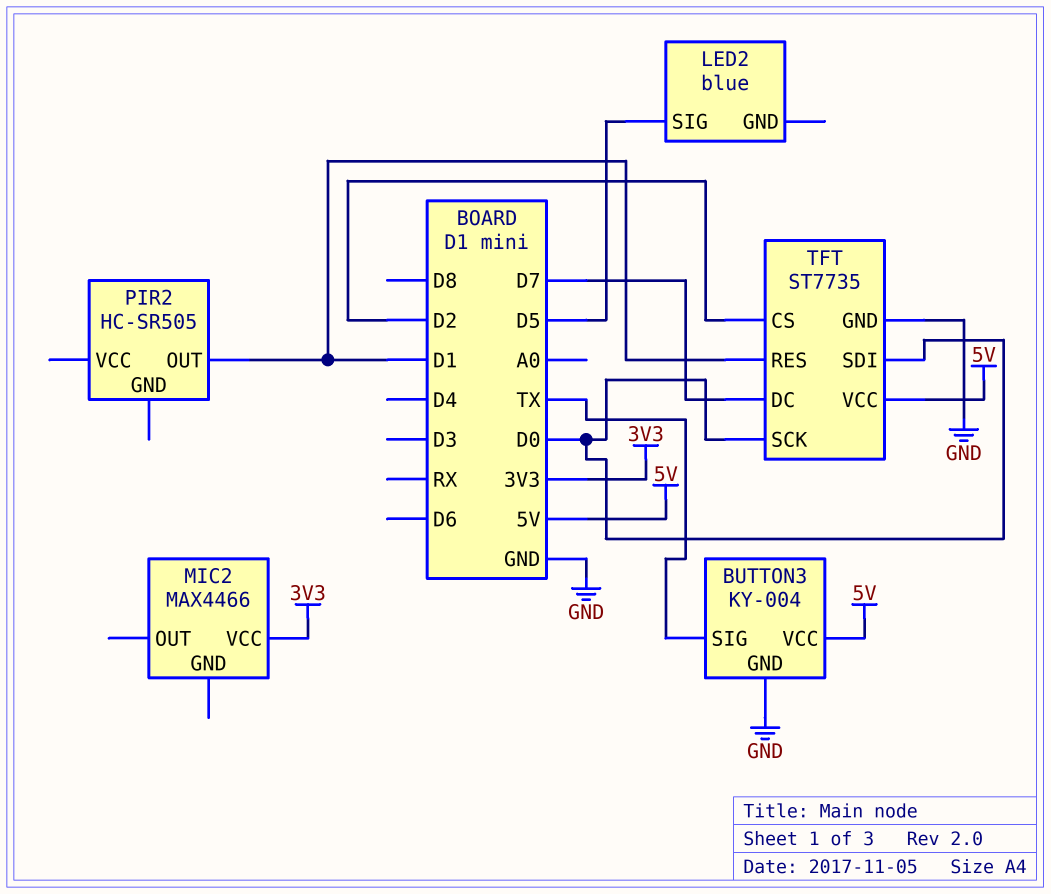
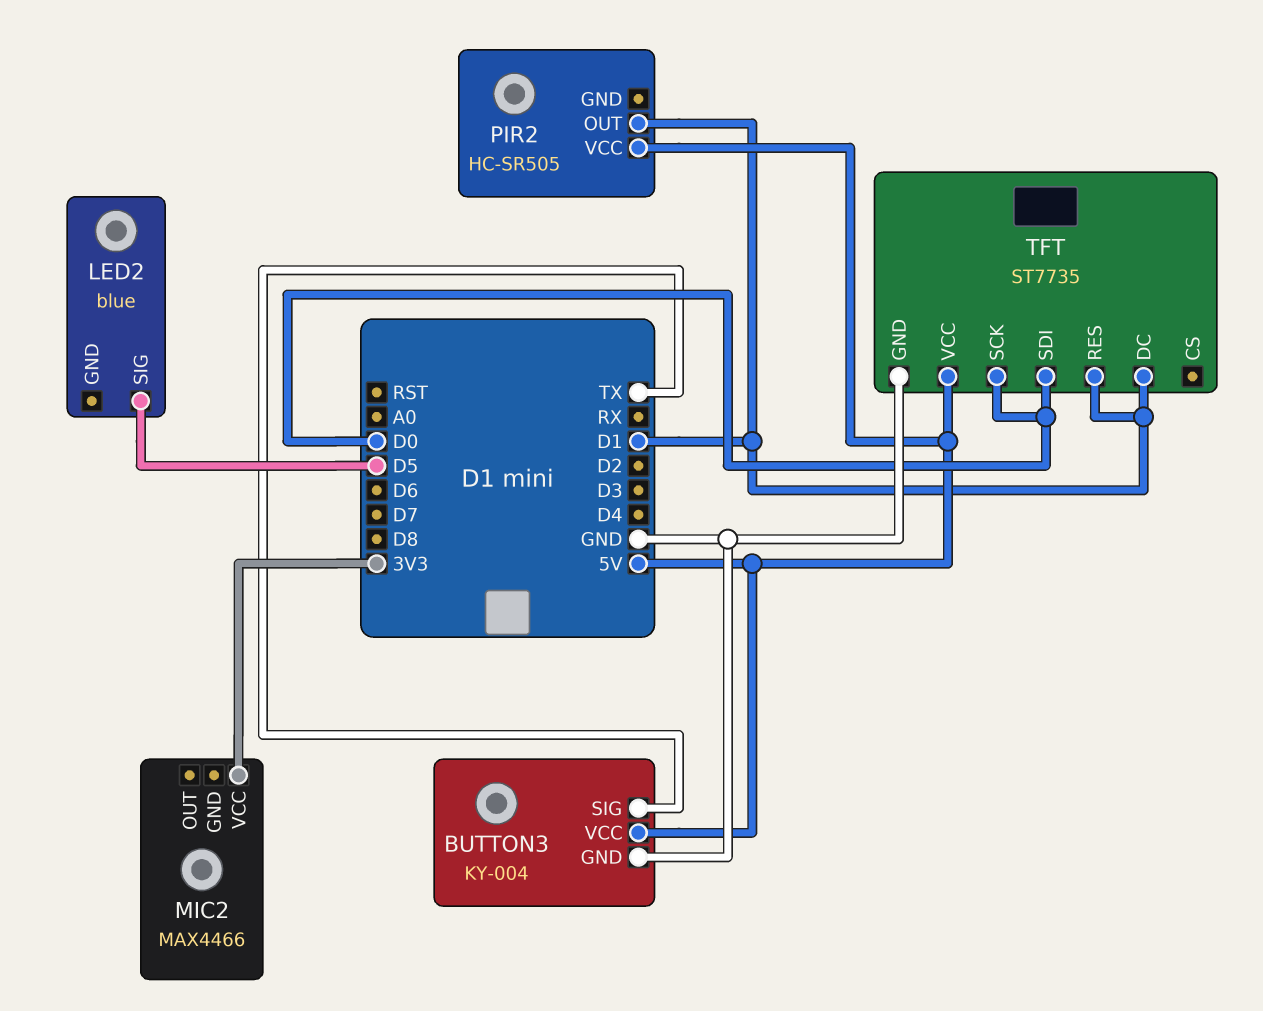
PIR2 pin VCC: none -> 5V
TFT pin CS: D2 -> none
TFT pin DC: D7 -> D1

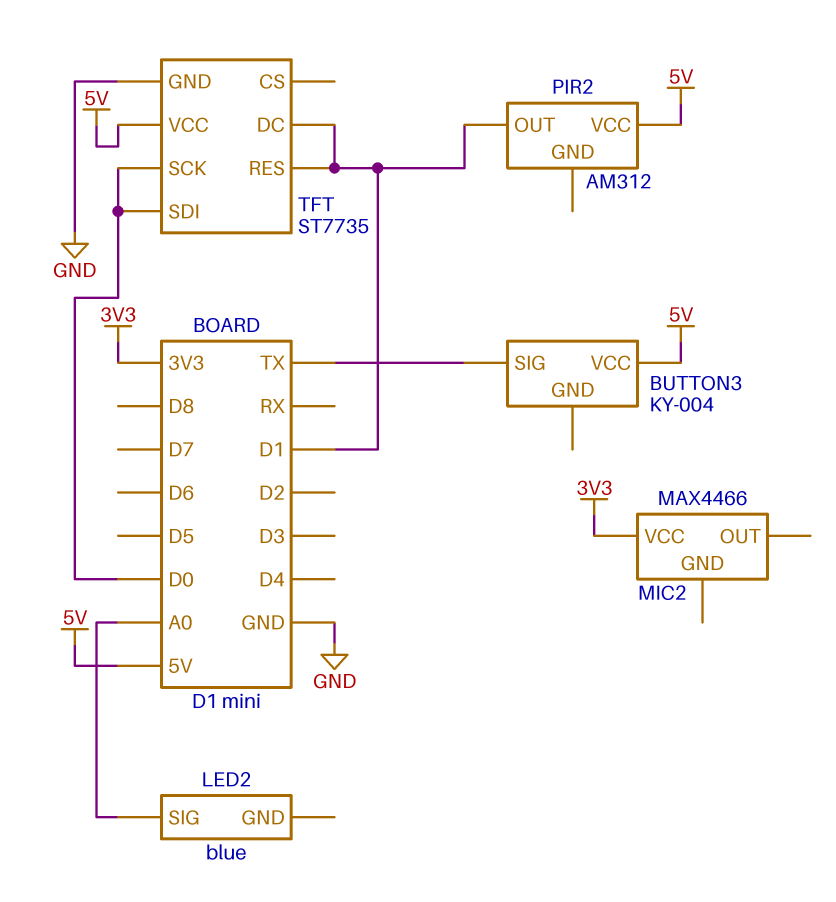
BUTTON3 pin GND: GND -> none
LED2 pin SIG: D5 -> A0
PIR2: HC-SR505 -> AM312

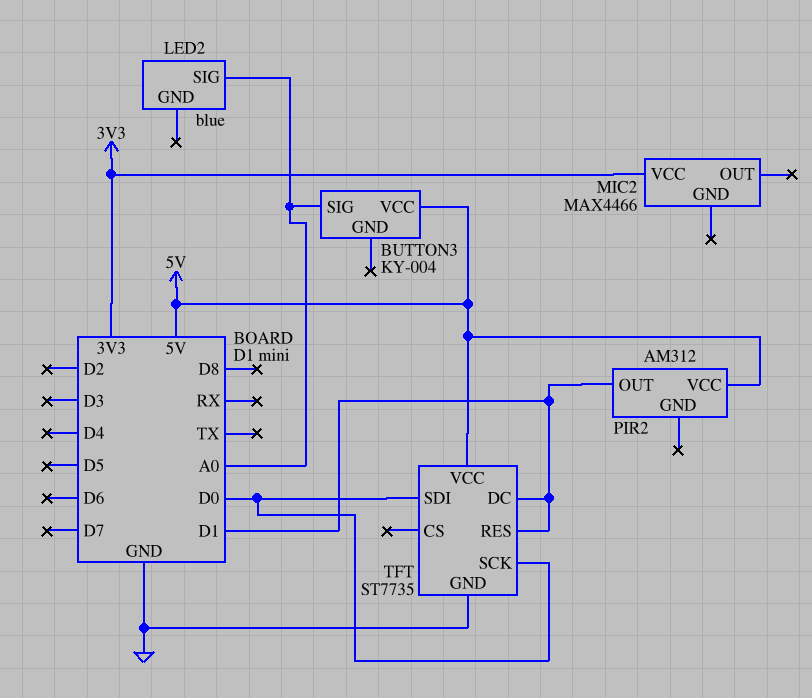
BUTTON3 pin SIG: TX -> A0

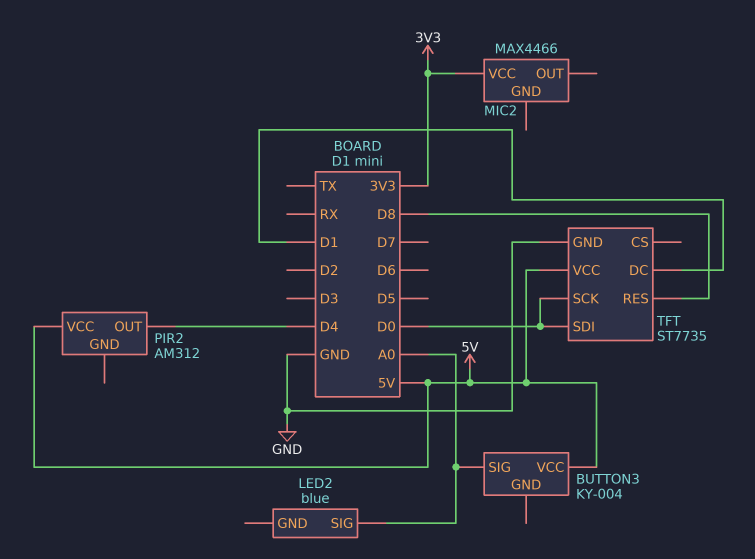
PIR2 pin OUT: D1 -> D4
TFT pin RES: D1 -> D8

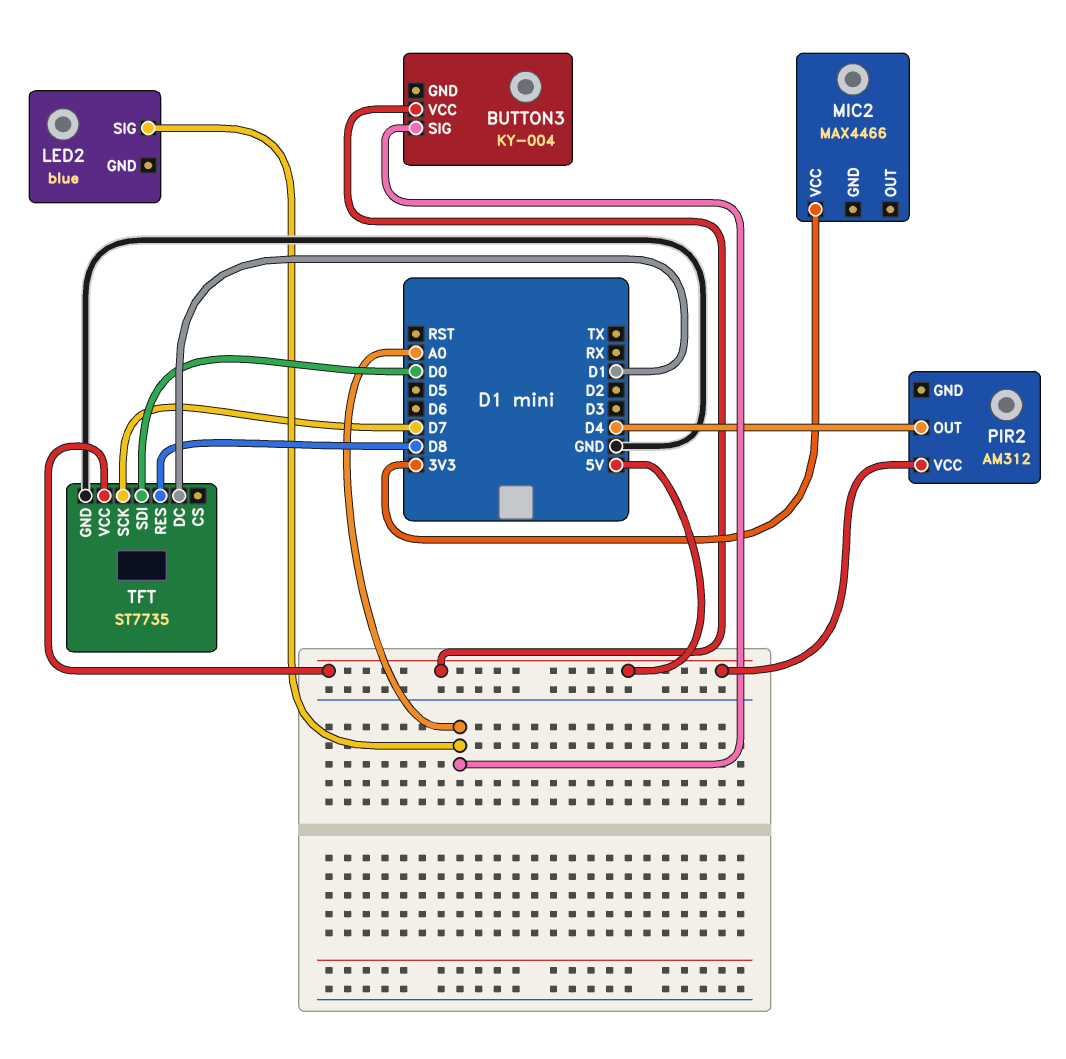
TFT pin SCK: D0 -> D7

